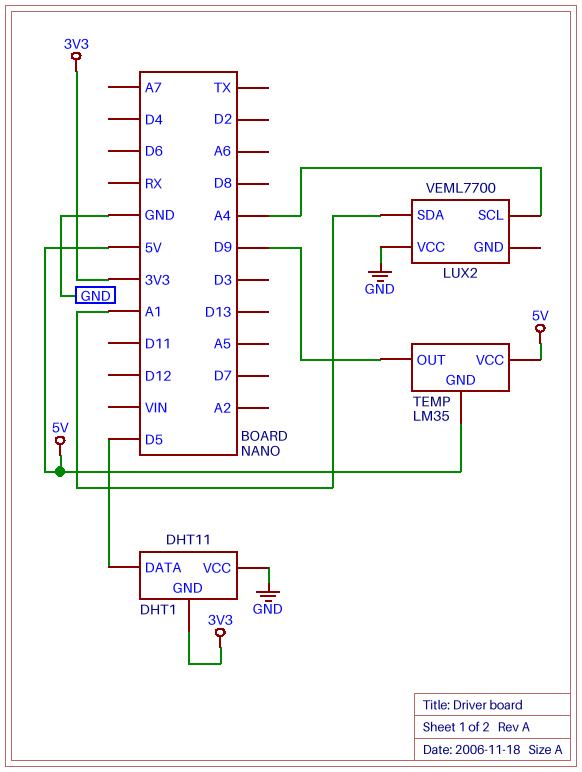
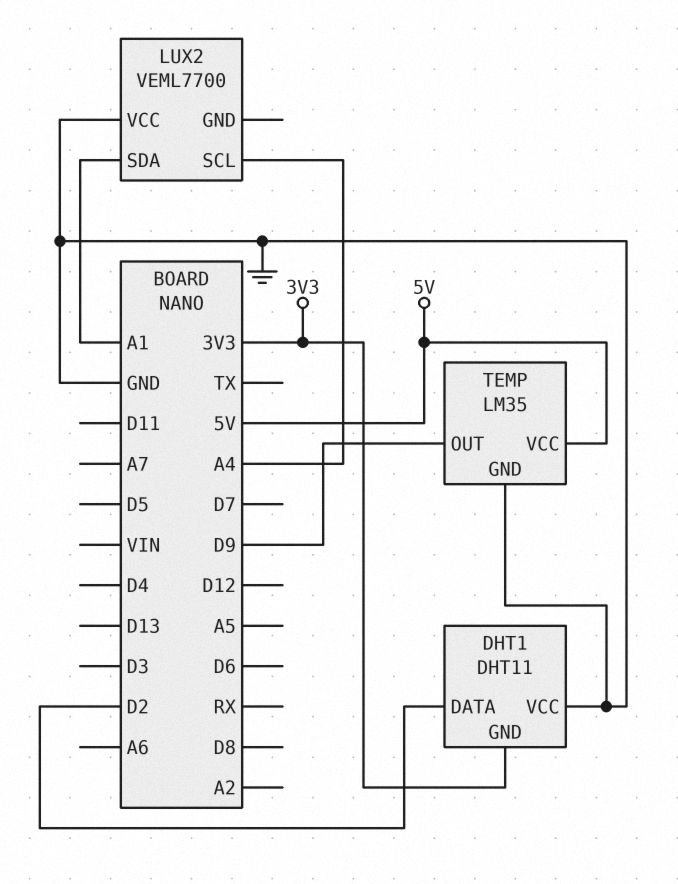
DHT1 pin DATA: D5 -> D2
TEMP pin GND: 5V -> GND

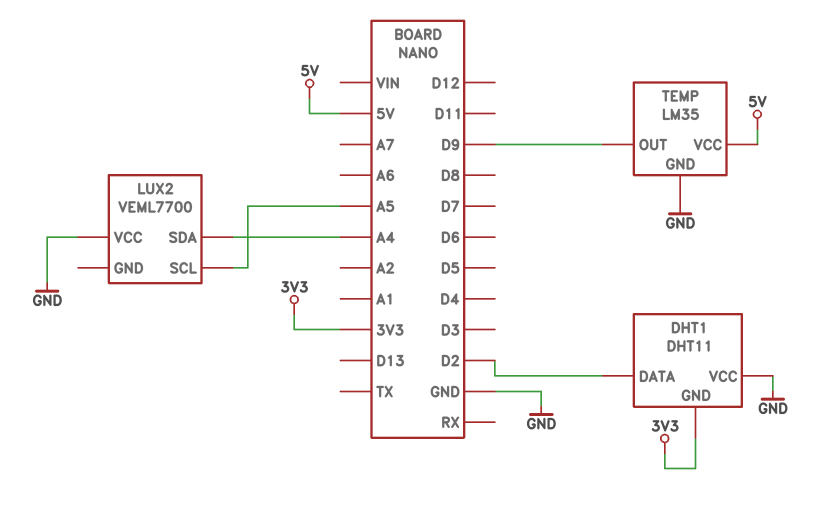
LUX2 pin SCL: A4 -> A5
LUX2 pin SDA: A1 -> A4

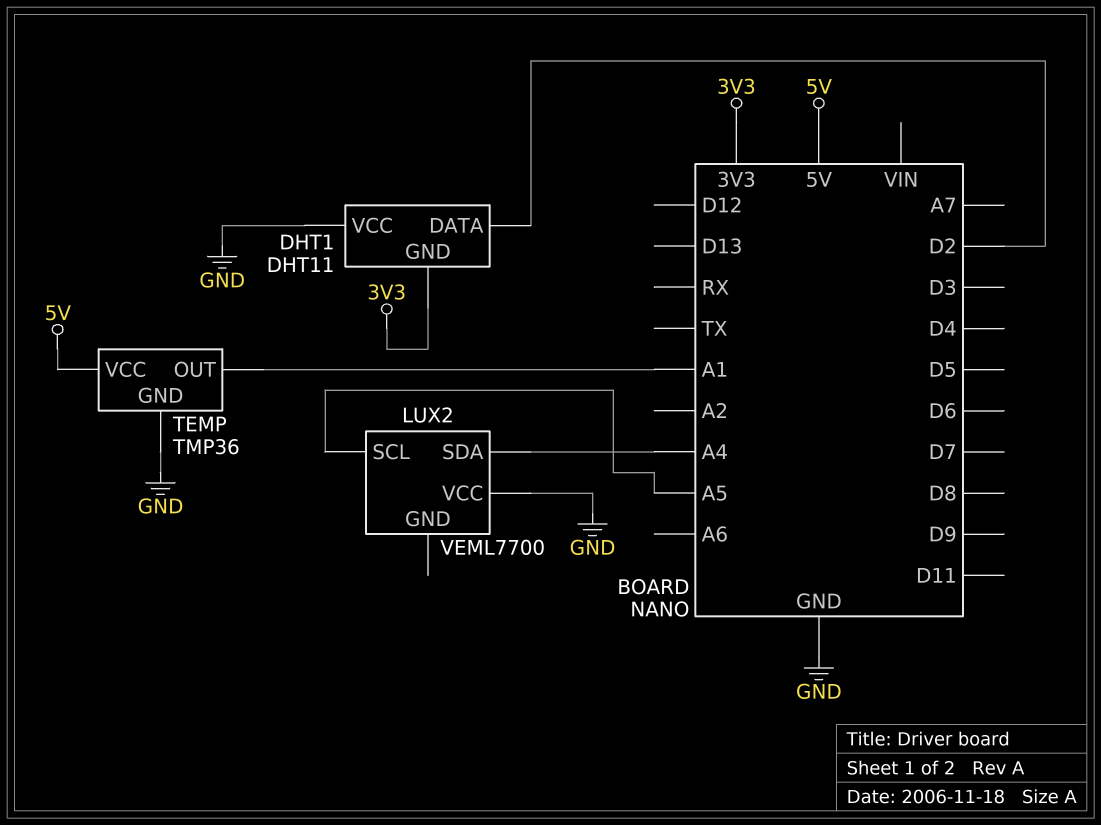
TEMP: LM35 -> TMP36
TEMP pin OUT: D9 -> A1

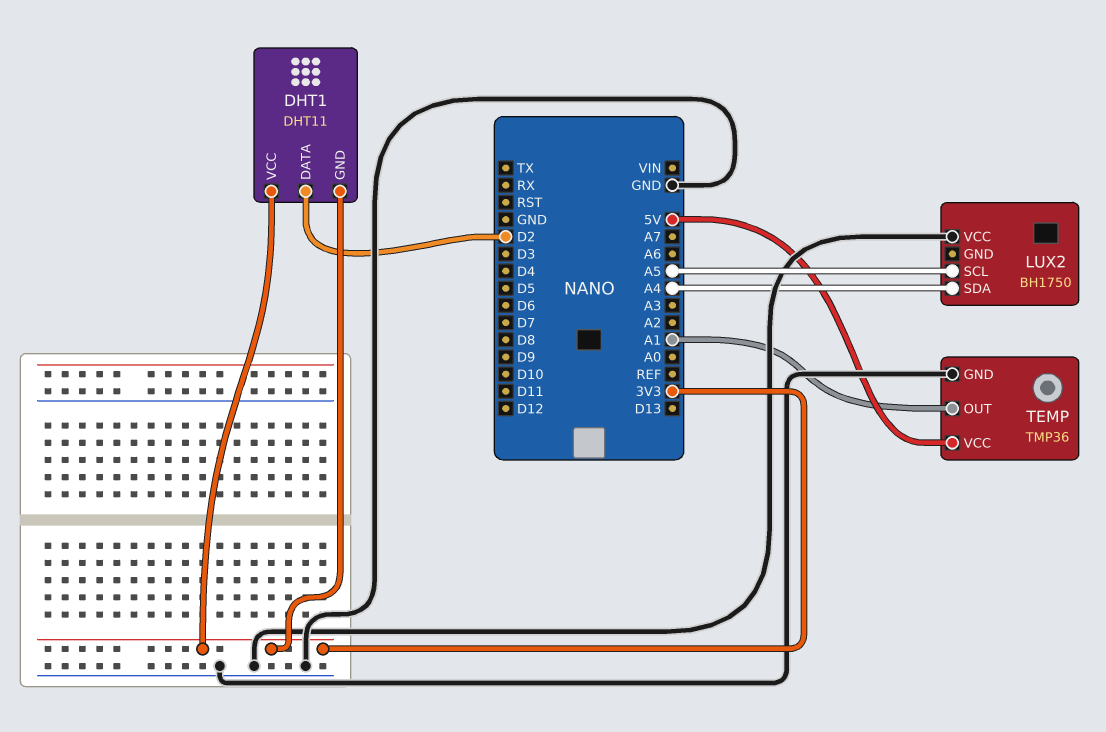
DHT1 pin VCC: GND -> 3V3
LUX2: VEML7700 -> BH1750

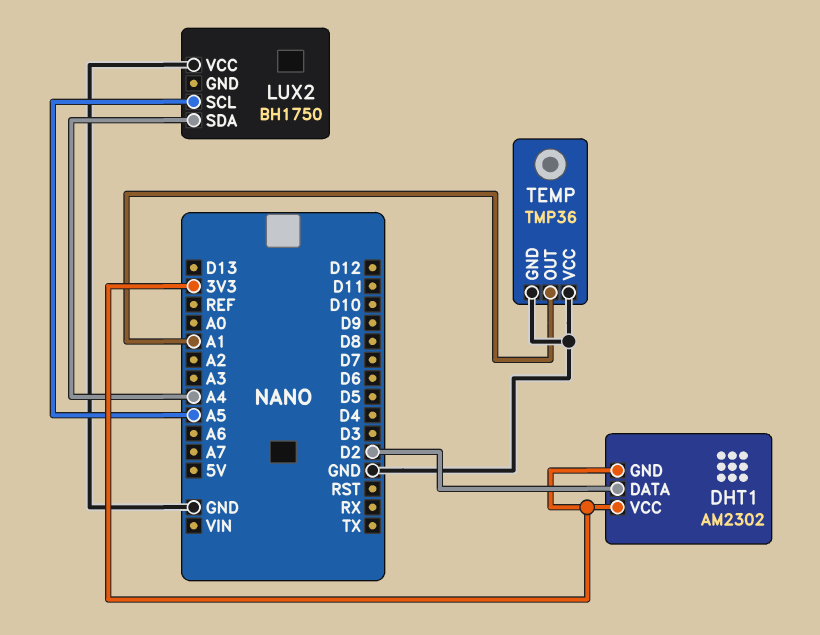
DHT1: DHT11 -> AM2302
TEMP pin VCC: 5V -> GND

